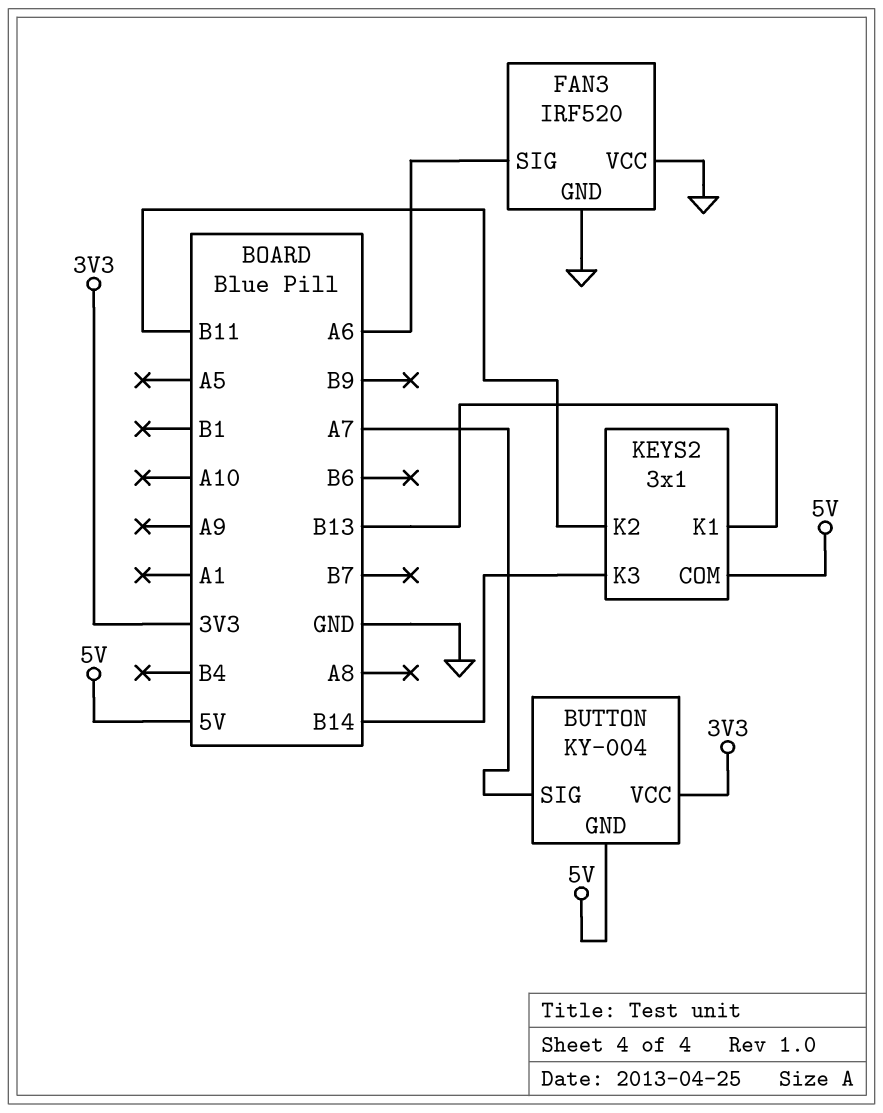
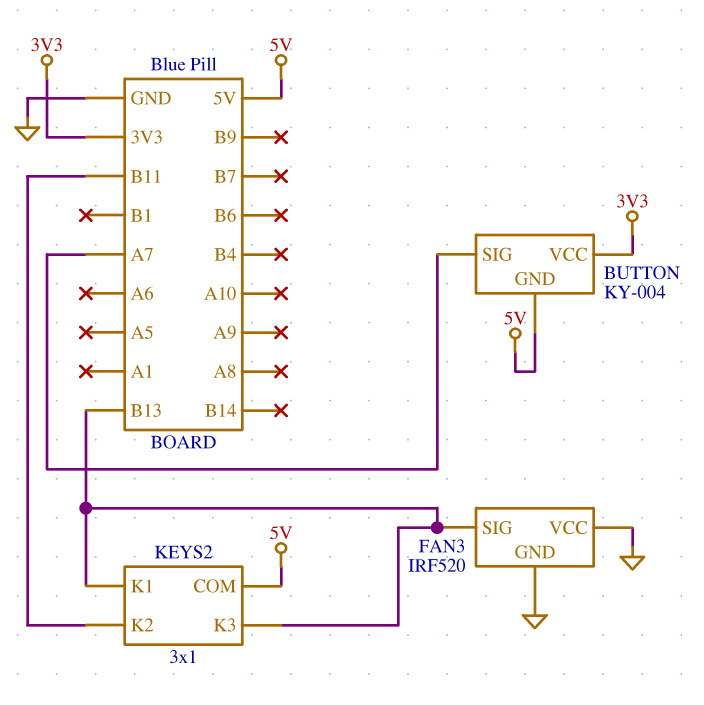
FAN3 pin SIG: A6 -> B13
KEYS2 pin K3: B14 -> B13

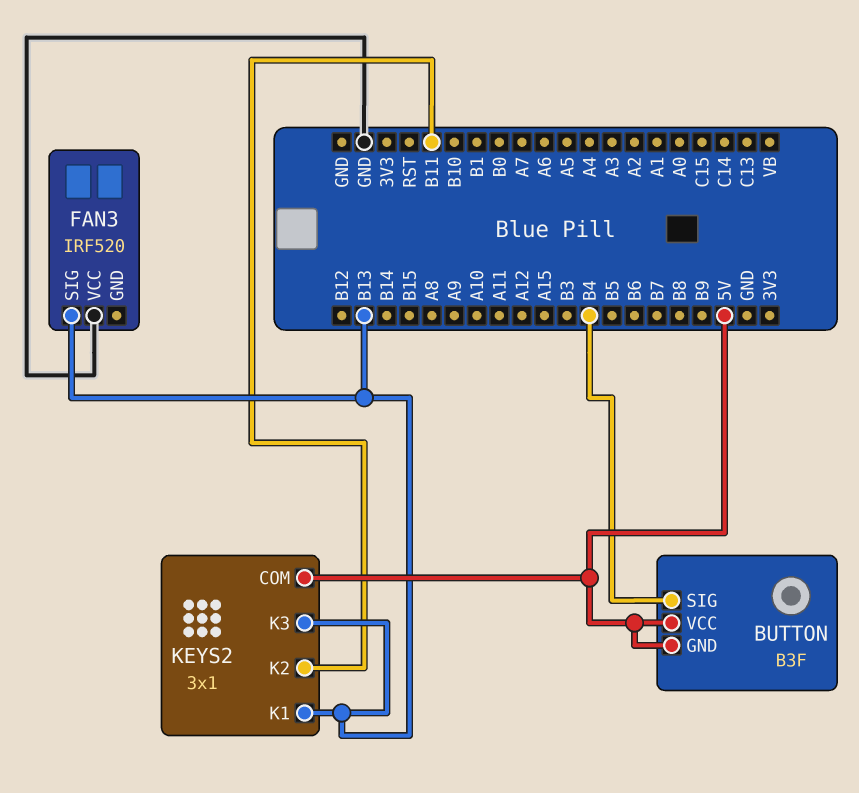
BUTTON: KY-004 -> B3F
BUTTON pin SIG: A7 -> B4
BUTTON pin VCC: 3V3 -> 5V
FAN3 pin GND: GND -> none

